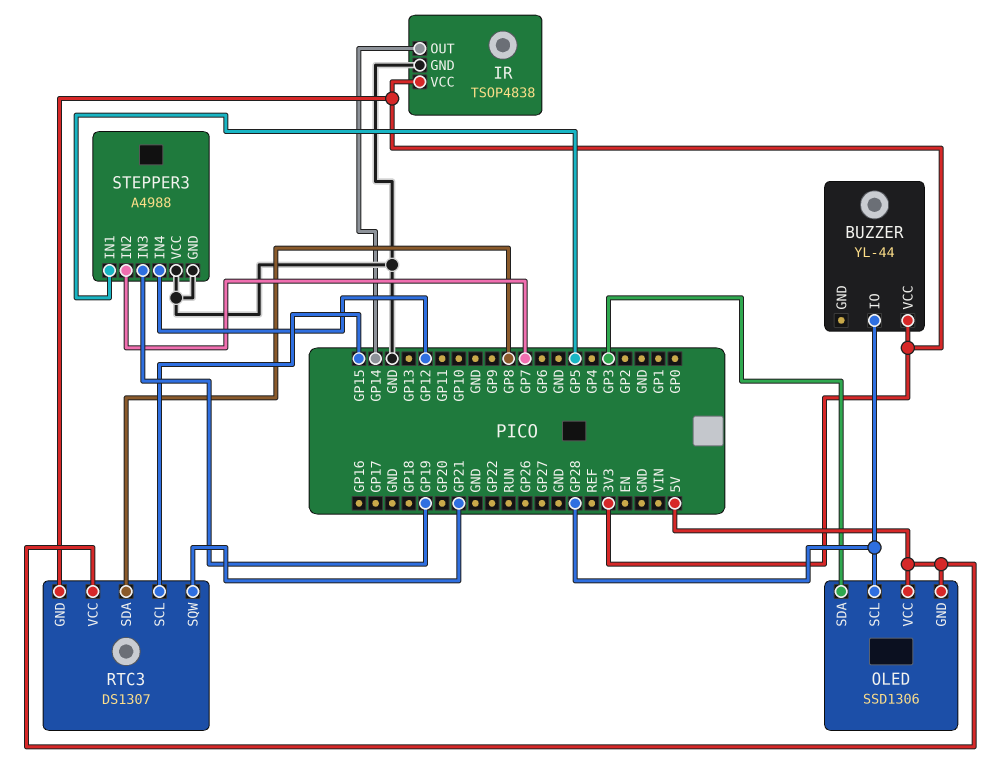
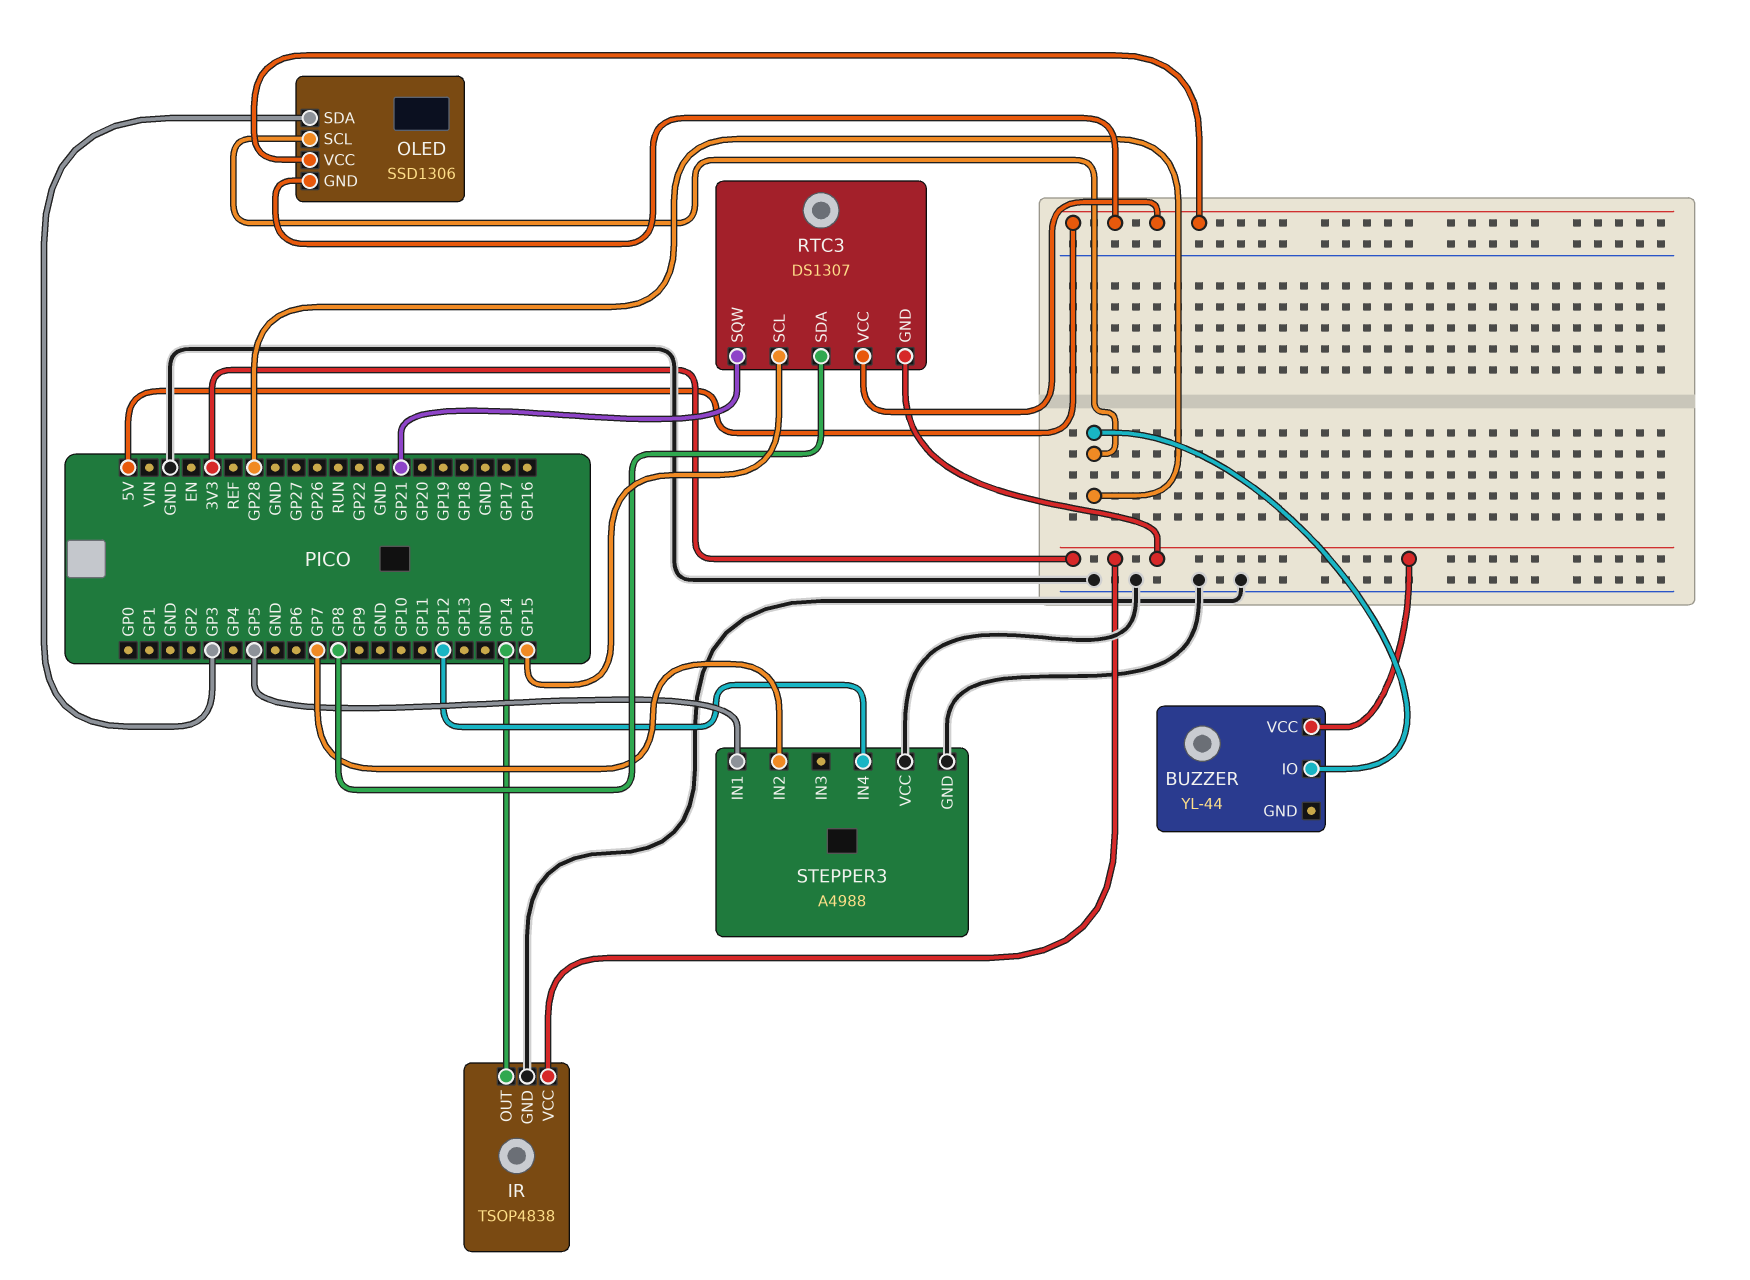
STEPPER3 pin IN3: GP19 -> none

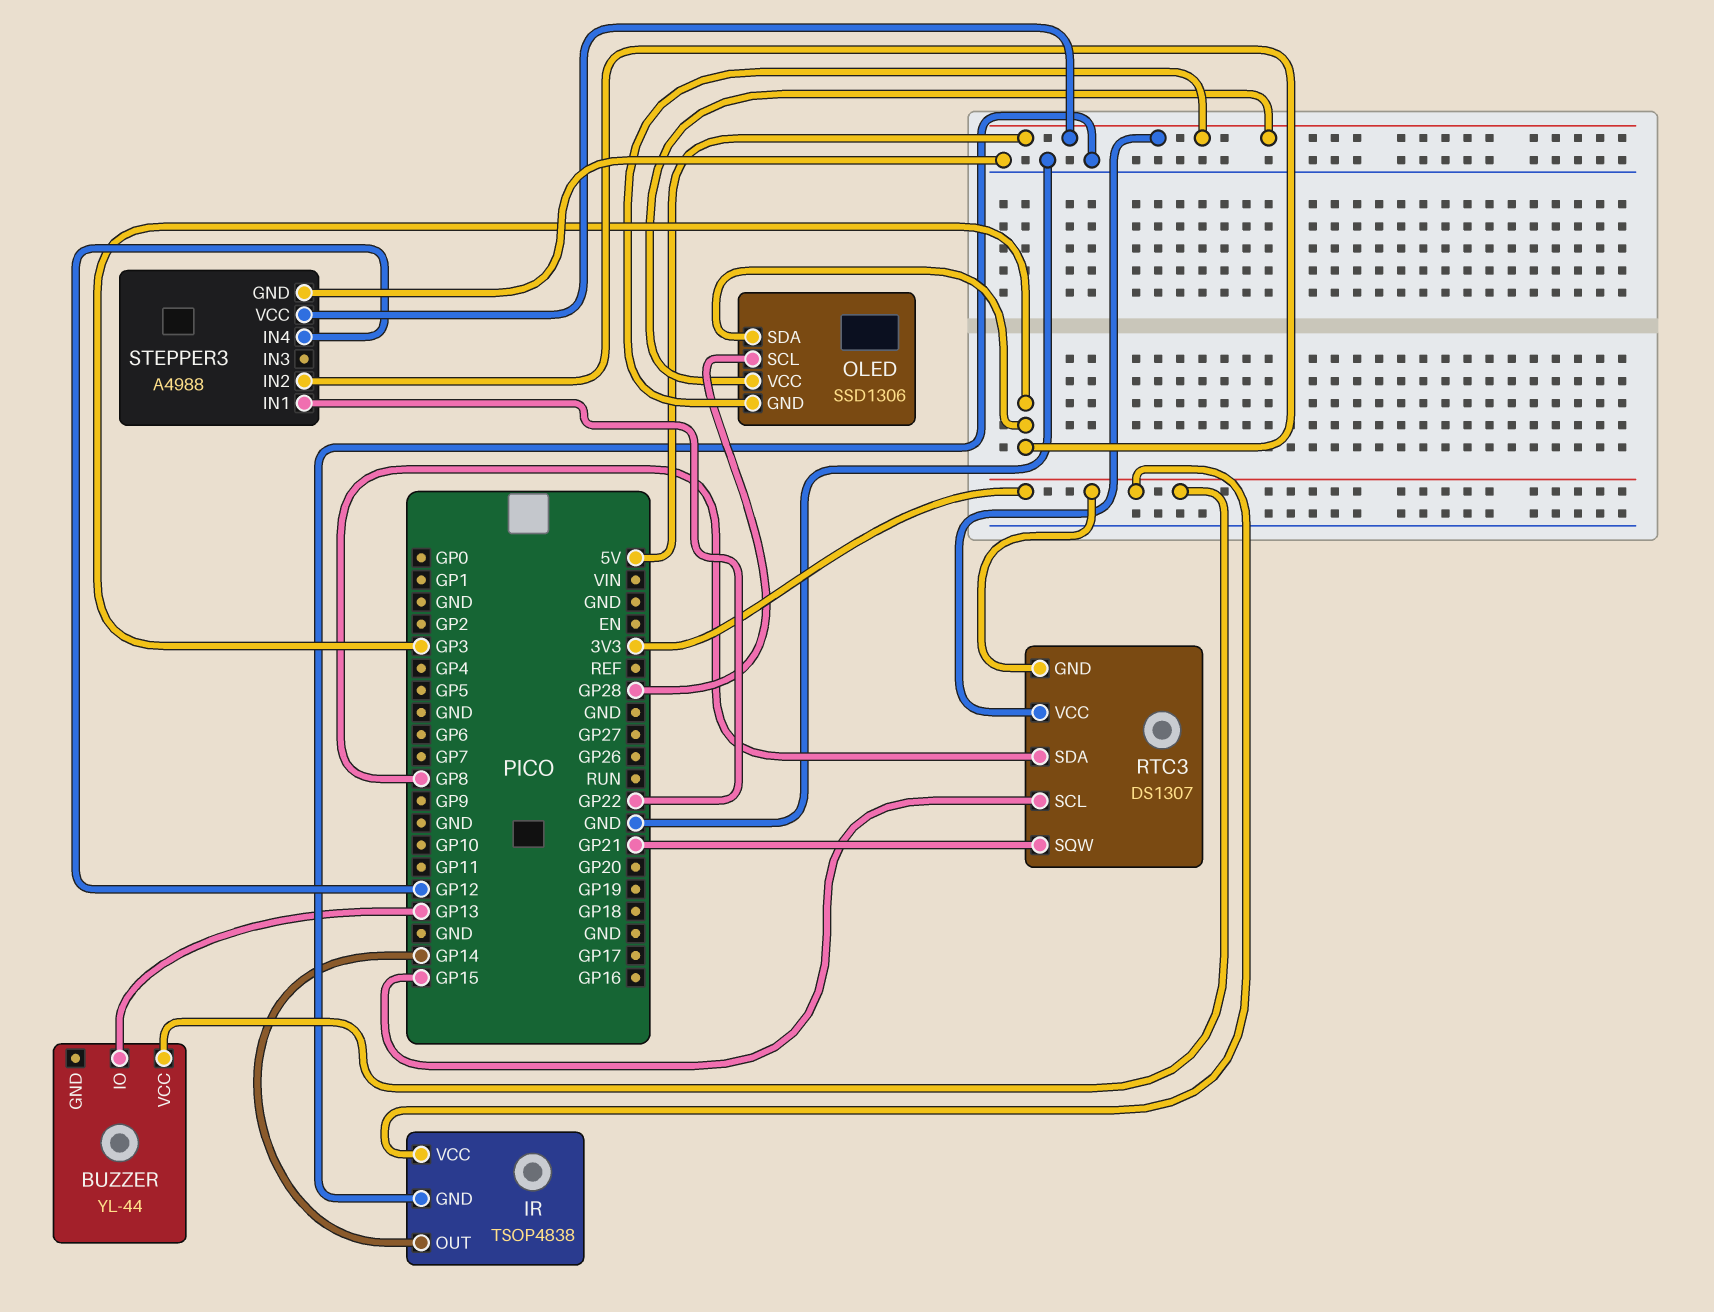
BUZZER pin IO: GP28 -> GP13
STEPPER3 pin IN1: GP5 -> GP22
STEPPER3 pin IN2: GP7 -> GP3
STEPPER3 pin VCC: GND -> 5V

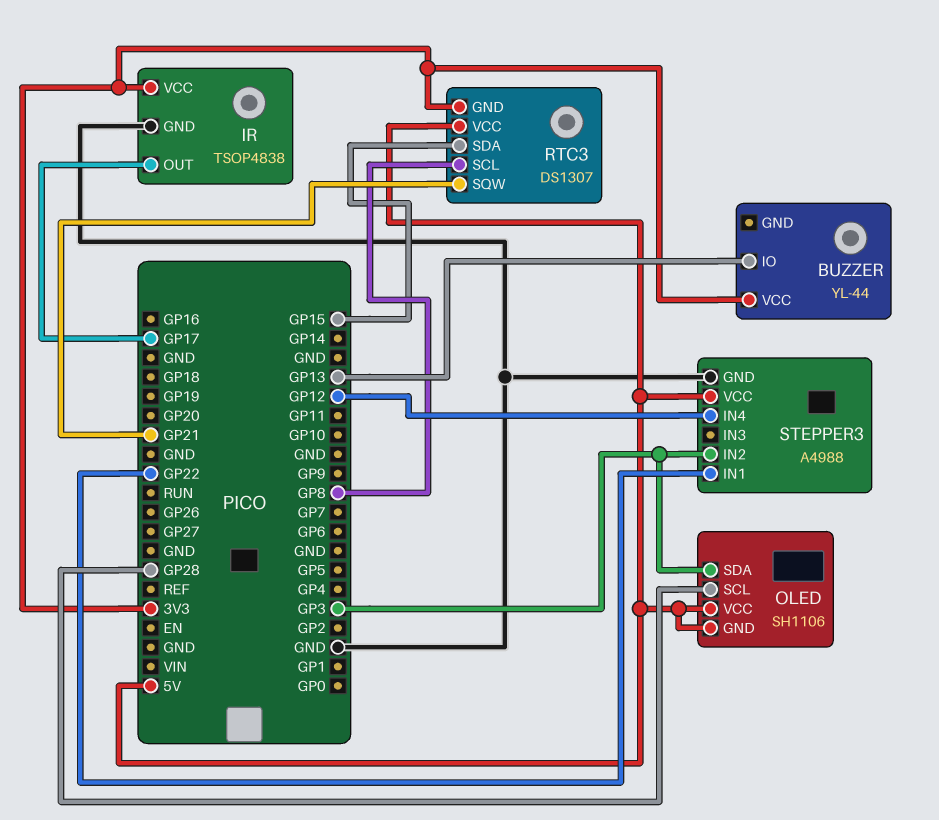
IR pin OUT: GP14 -> GP17
OLED: SSD1306 -> SH1106
RTC3 pin SCL: GP15 -> GP8
RTC3 pin SDA: GP8 -> GP15

